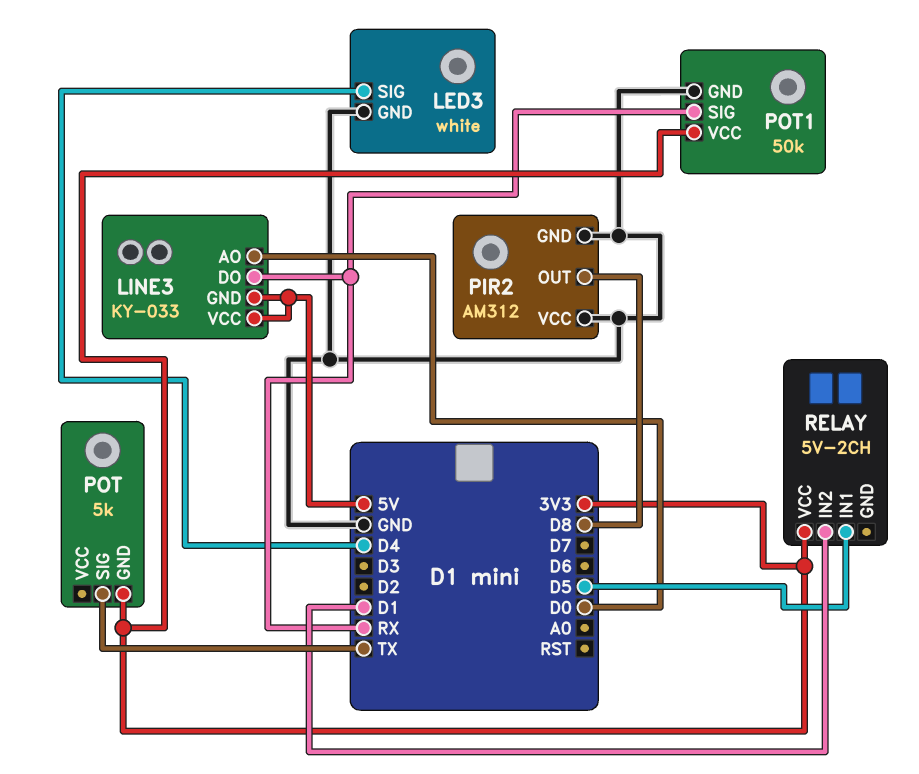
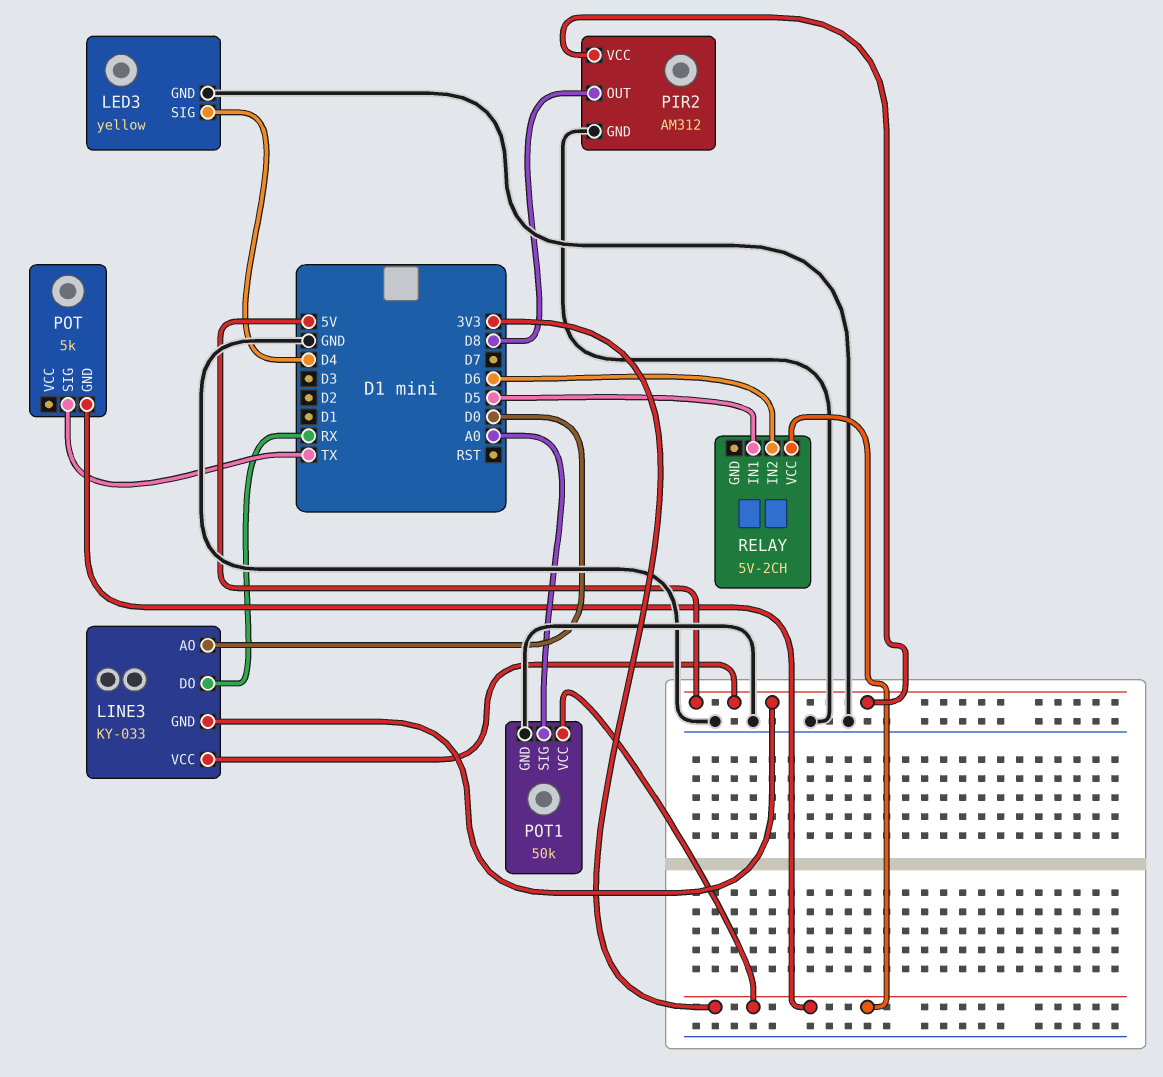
LED3: white -> yellow
PIR2 pin VCC: GND -> 5V
POT1 pin SIG: RX -> A0
RELAY pin IN2: D1 -> D6

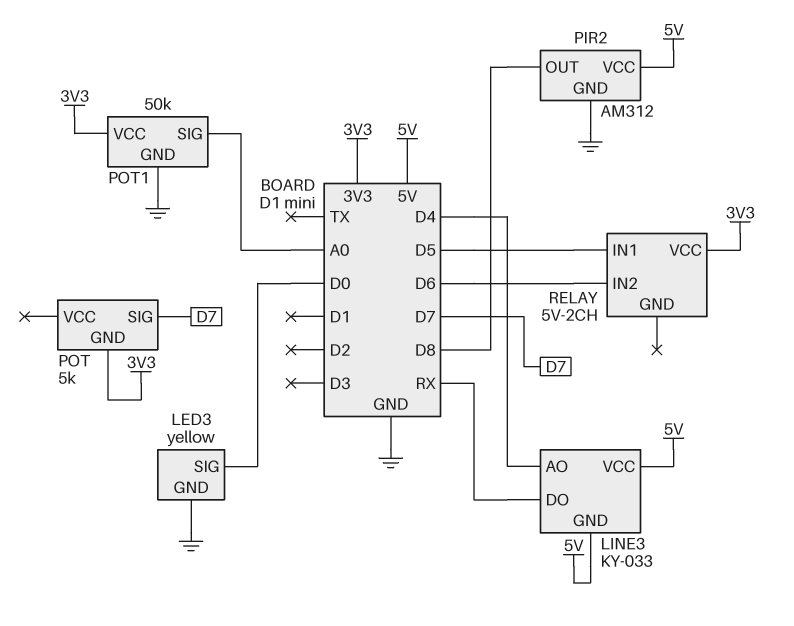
LED3 pin SIG: D4 -> D0
LINE3 pin AO: D0 -> D4
POT pin SIG: TX -> D7

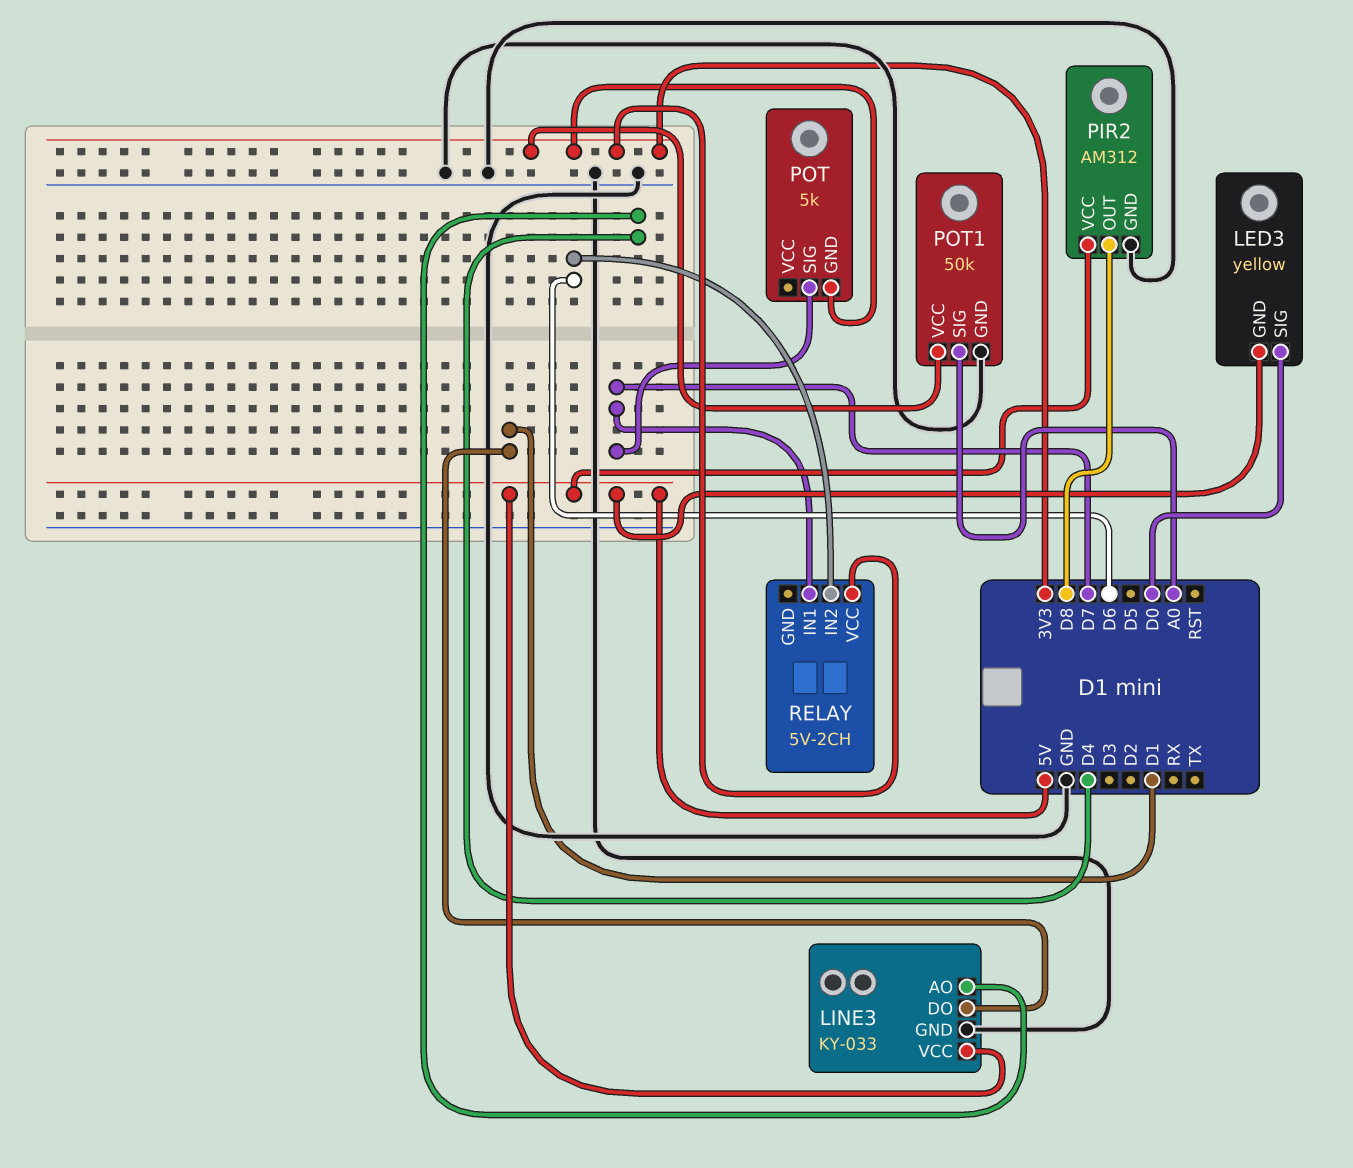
LED3 pin GND: GND -> 5V
LINE3 pin DO: RX -> D1
LINE3 pin GND: 5V -> GND
RELAY pin IN1: D5 -> D7

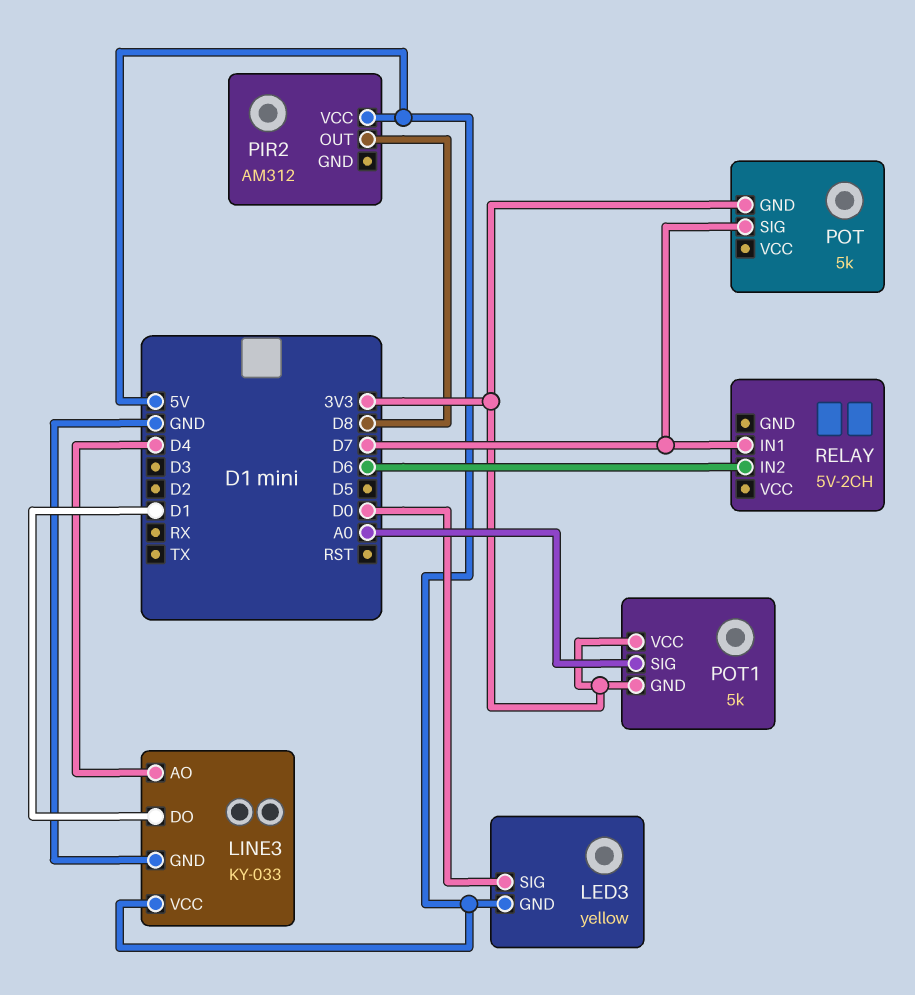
PIR2 pin GND: GND -> none
POT1: 50k -> 5k
POT1 pin GND: GND -> 3V3
RELAY pin VCC: 3V3 -> none

